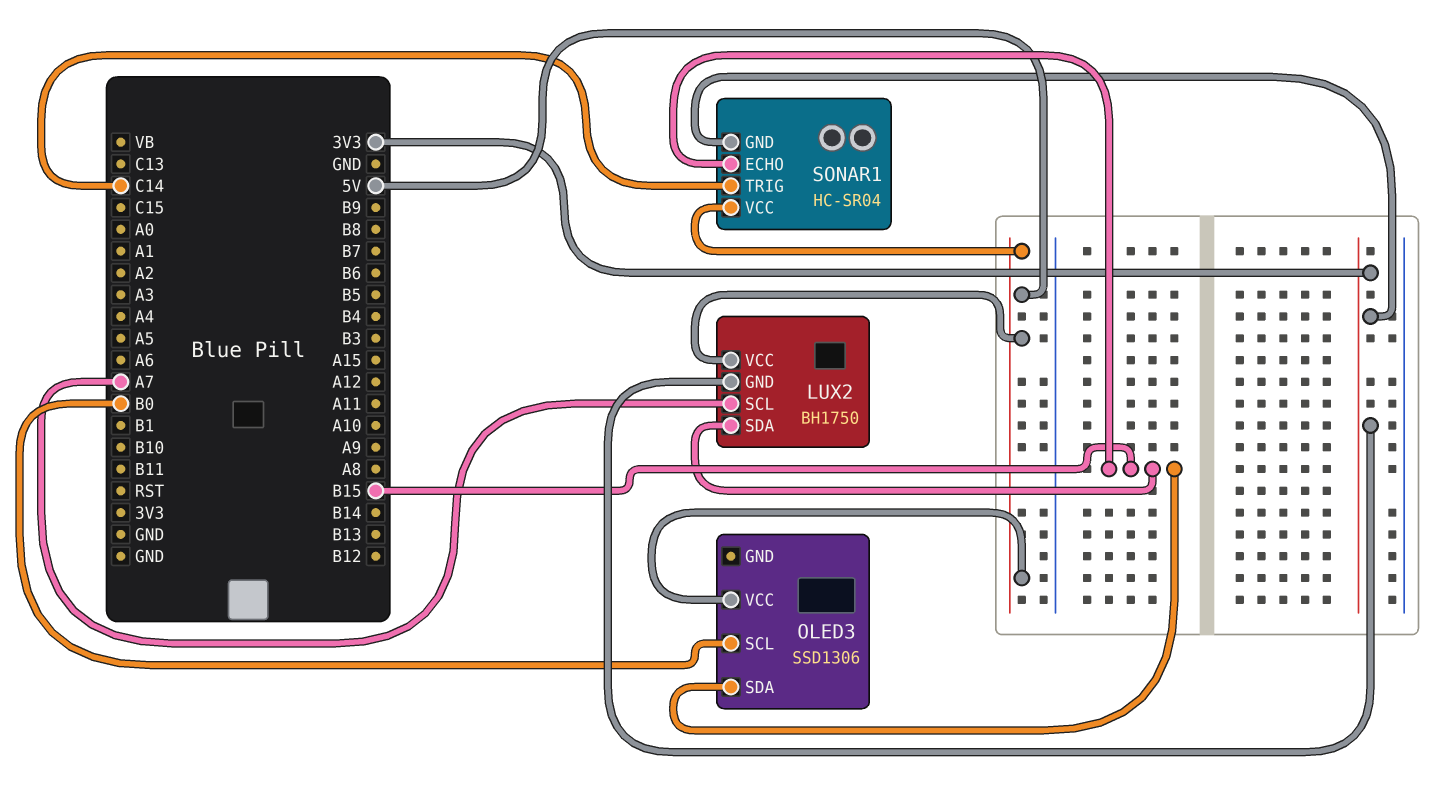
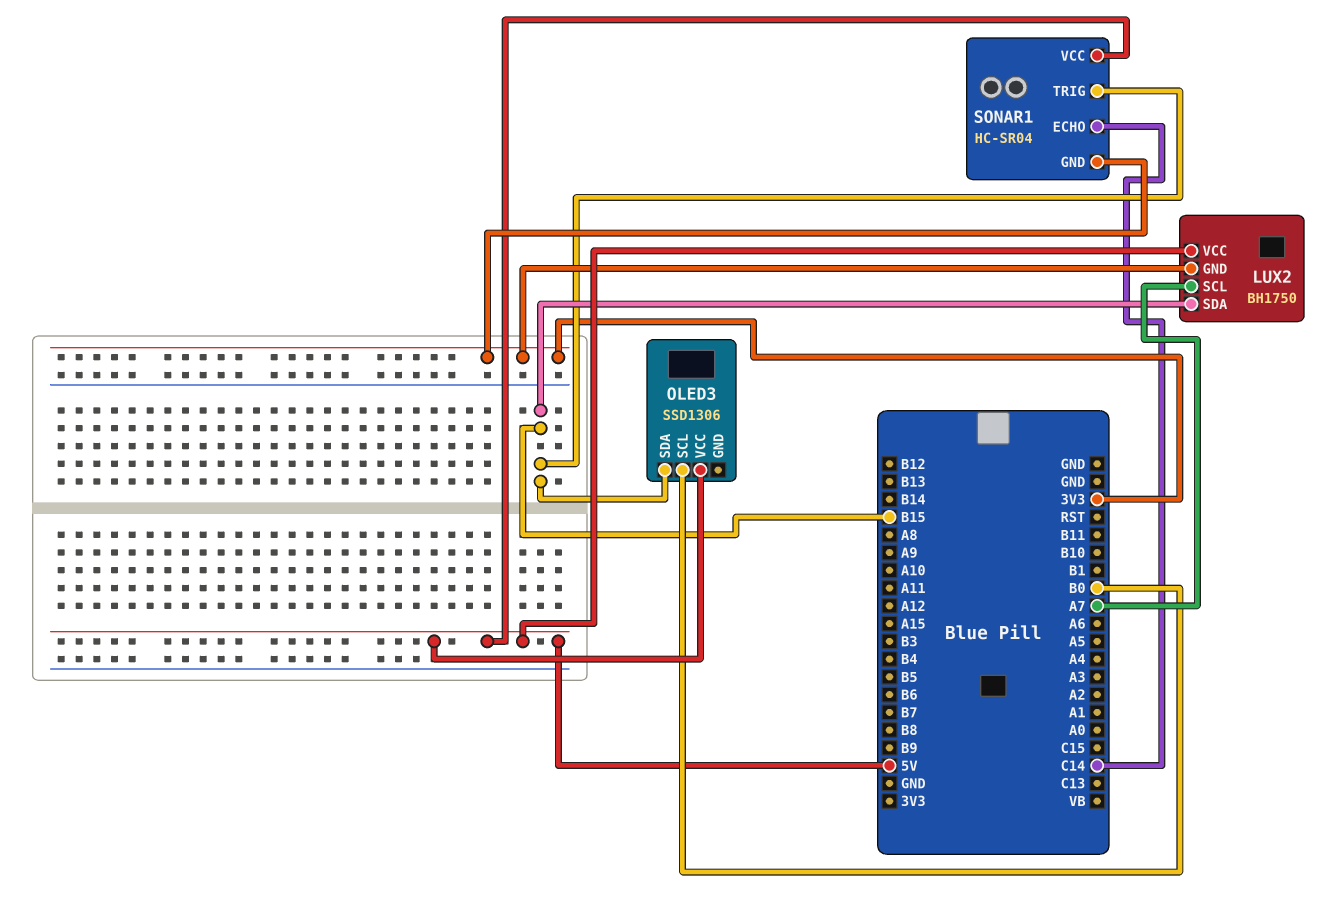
SONAR1 pin ECHO: B15 -> C14
SONAR1 pin TRIG: C14 -> B15

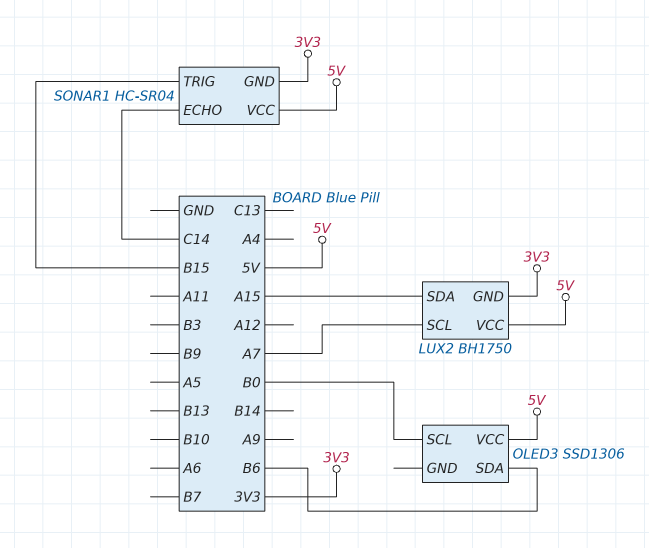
LUX2 pin SDA: B15 -> A15
OLED3 pin SDA: B15 -> B6

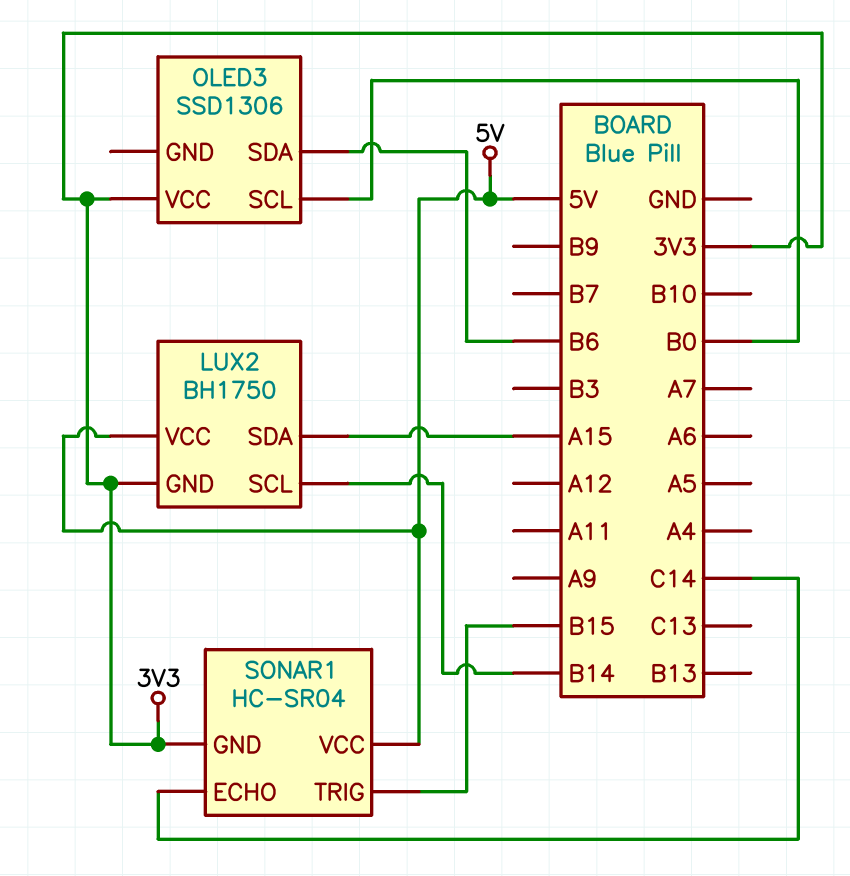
LUX2 pin SCL: A7 -> B14
OLED3 pin VCC: 5V -> 3V3

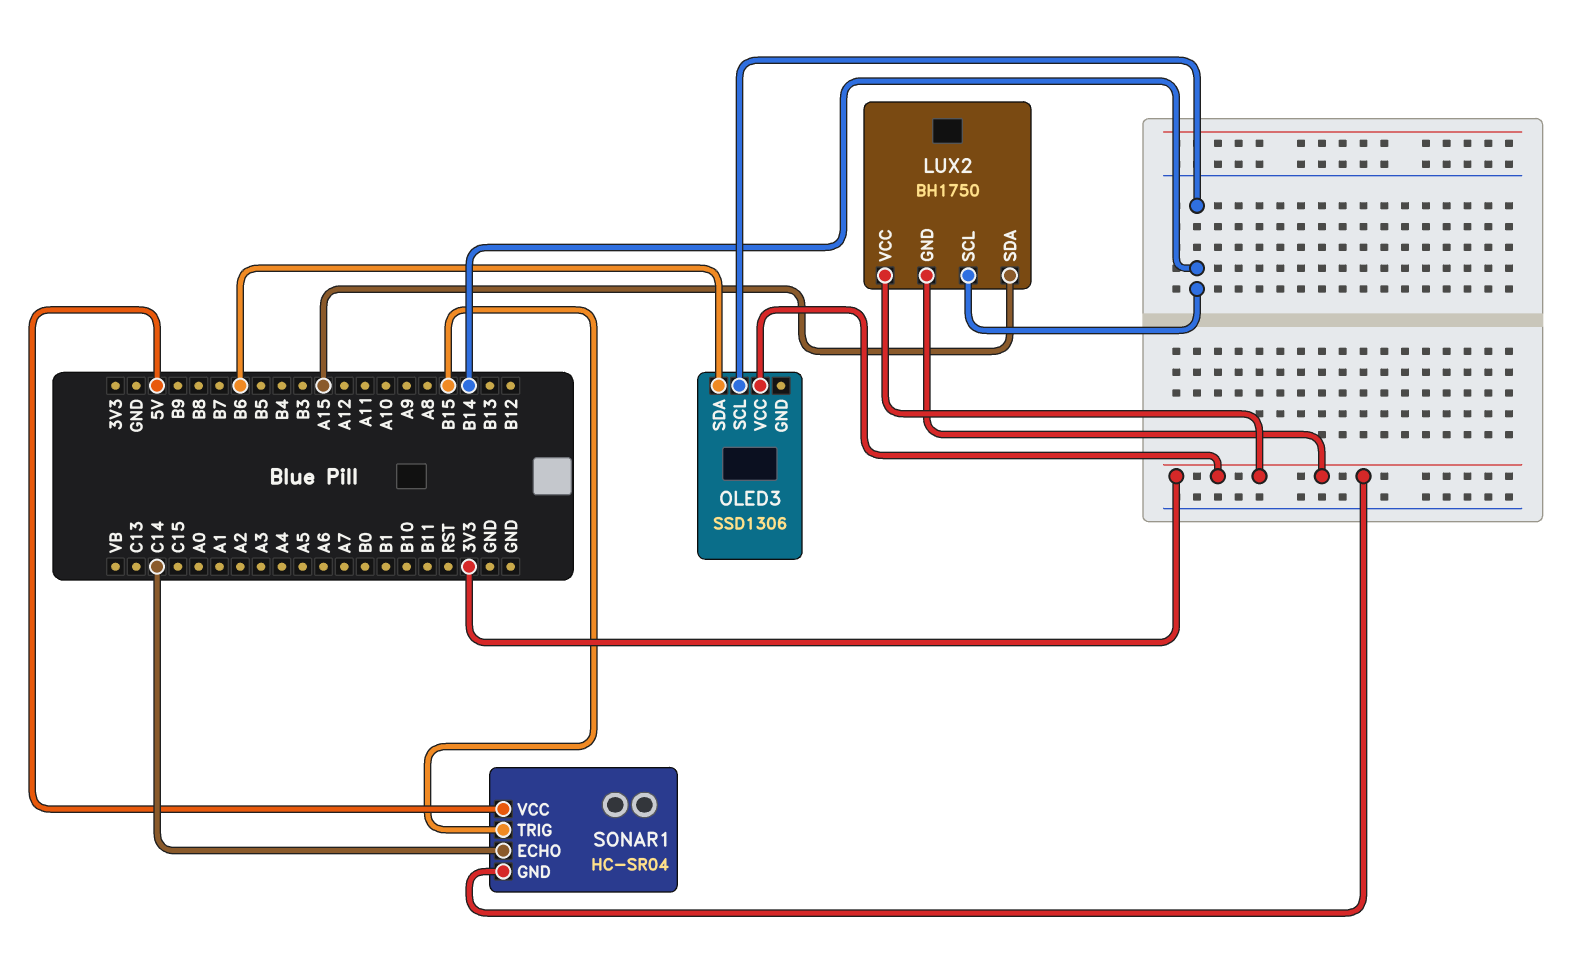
LUX2 pin VCC: 5V -> 3V3
OLED3 pin SCL: B0 -> B14

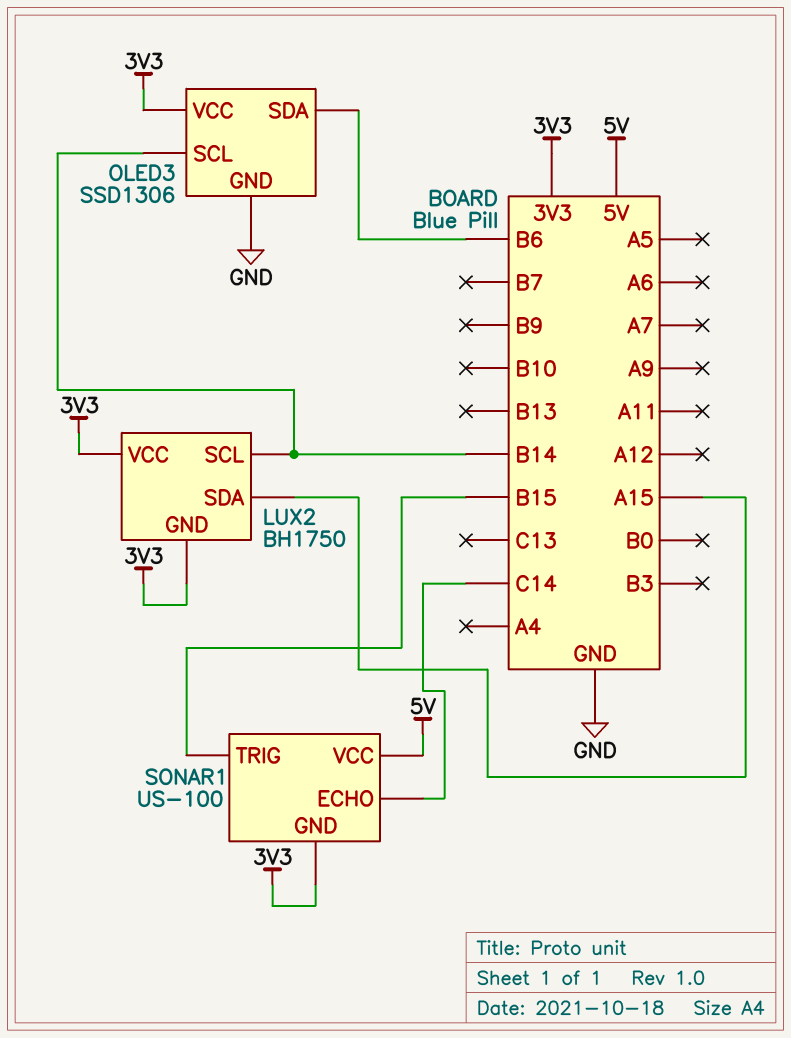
OLED3 pin GND: none -> GND
SONAR1: HC-SR04 -> US-100

